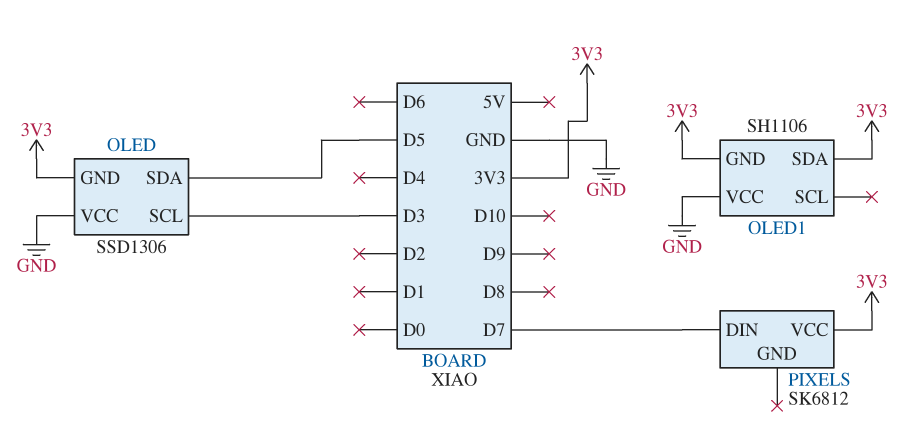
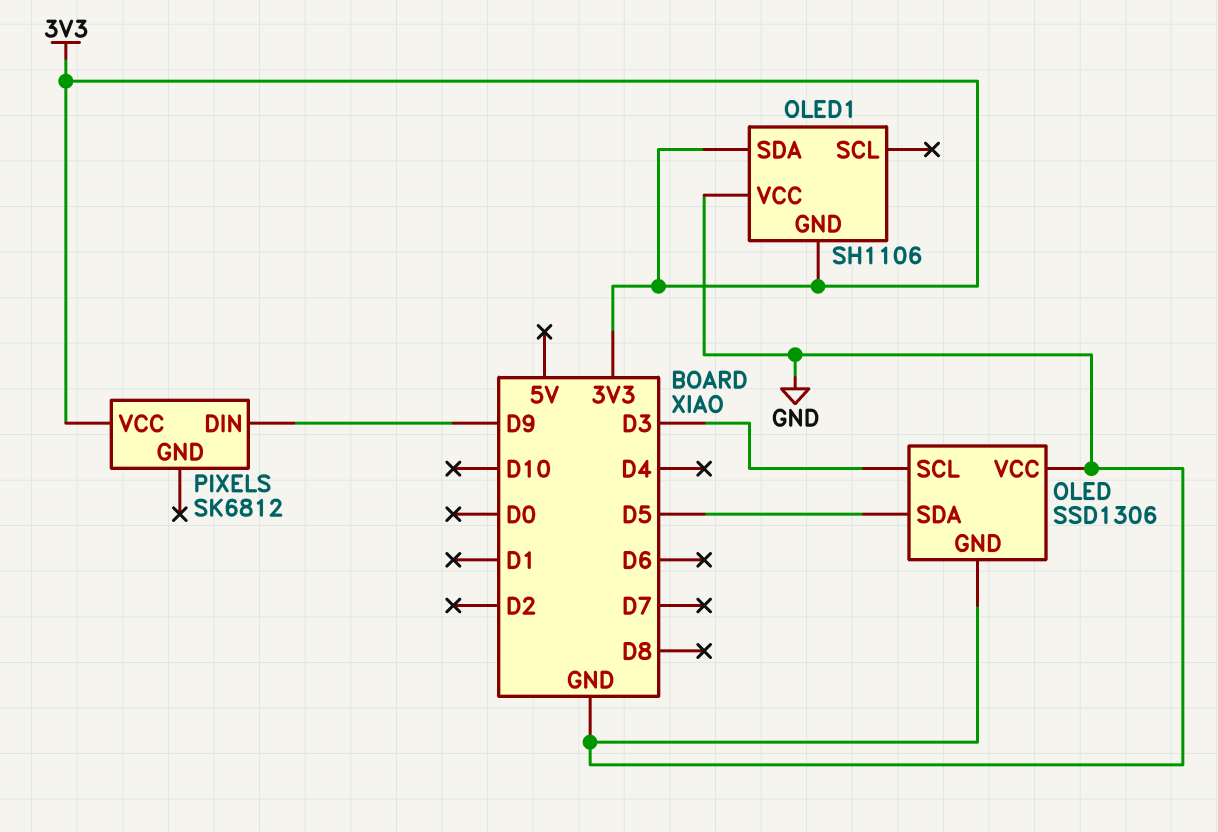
OLED pin GND: 3V3 -> GND
PIXELS pin DIN: D7 -> D9

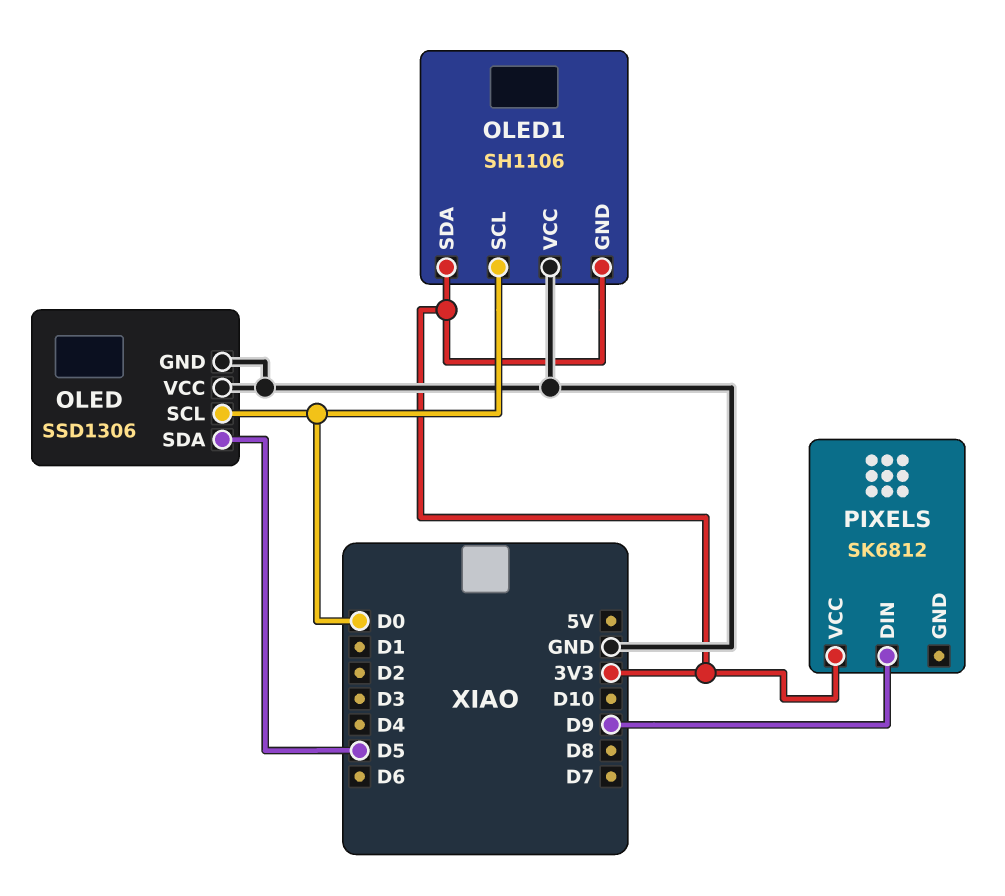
OLED pin SCL: D3 -> D0
OLED1 pin SCL: none -> D0

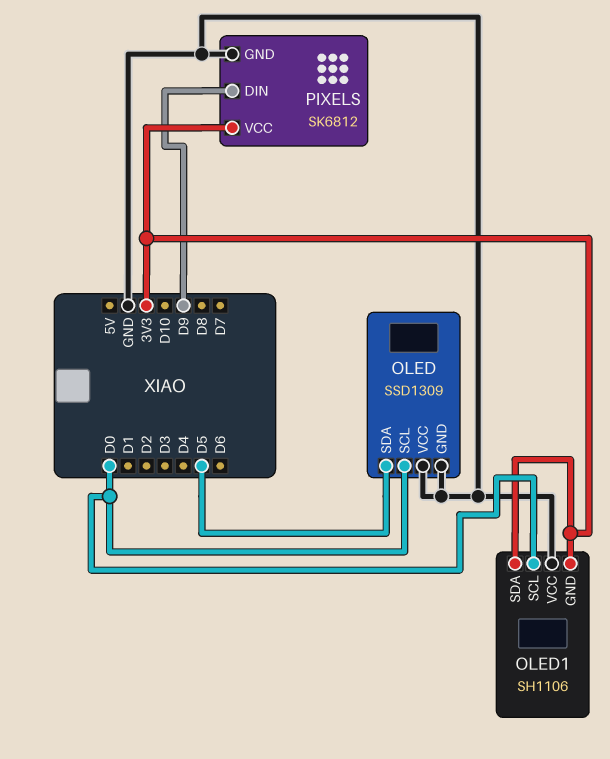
OLED: SSD1306 -> SSD1309
PIXELS pin GND: none -> GND

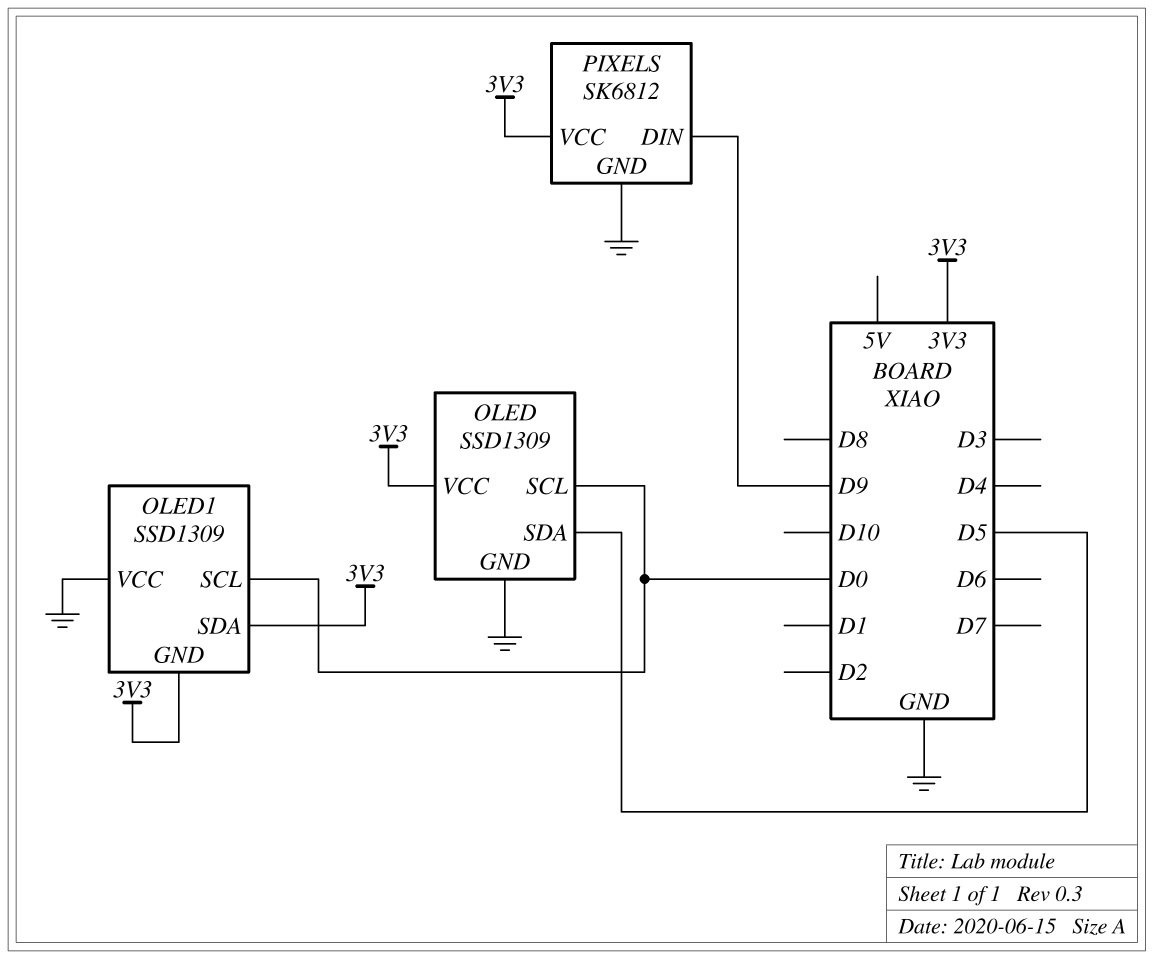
OLED pin VCC: GND -> 3V3
OLED1: SH1106 -> SSD1309

